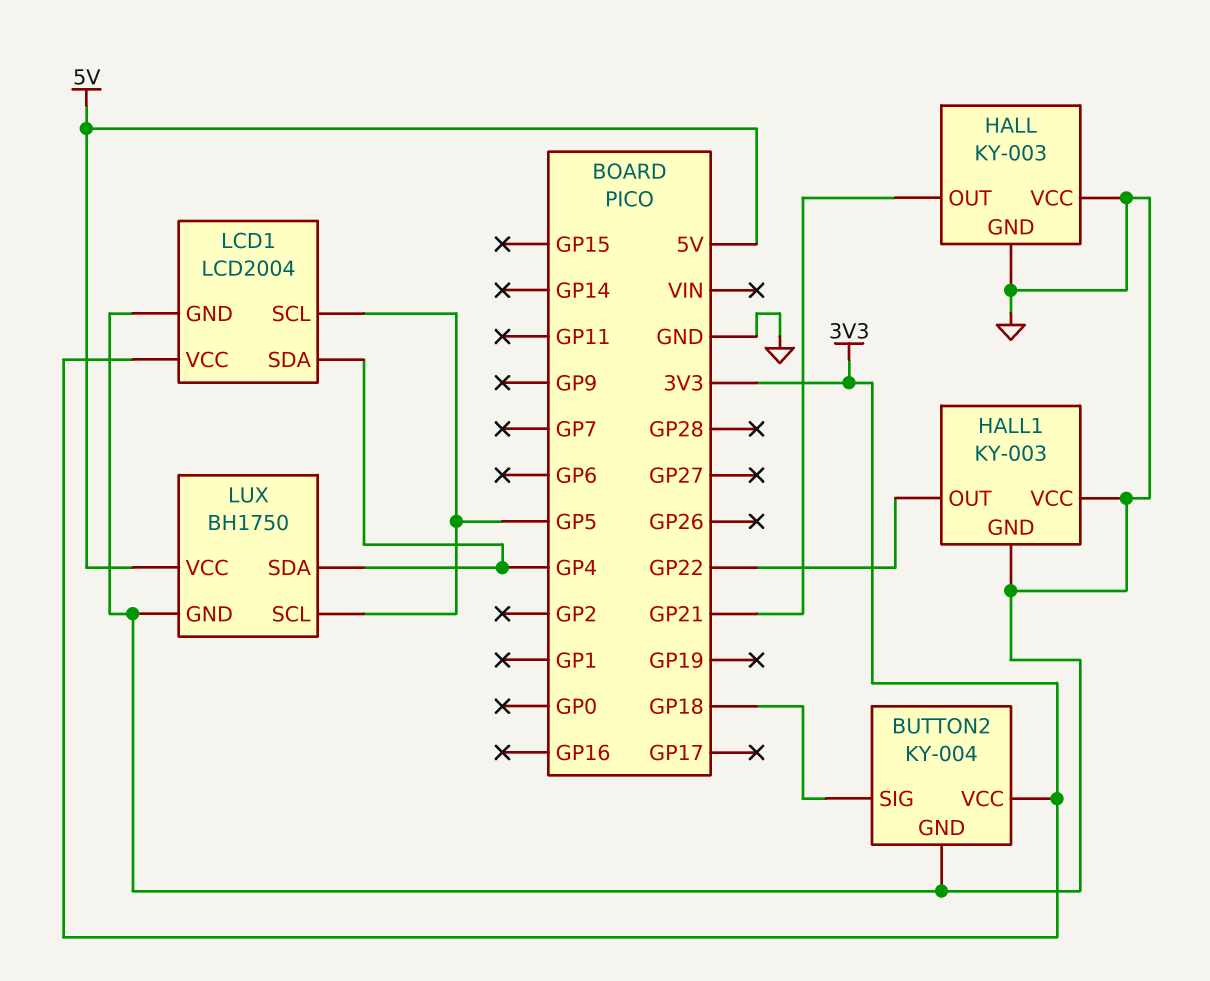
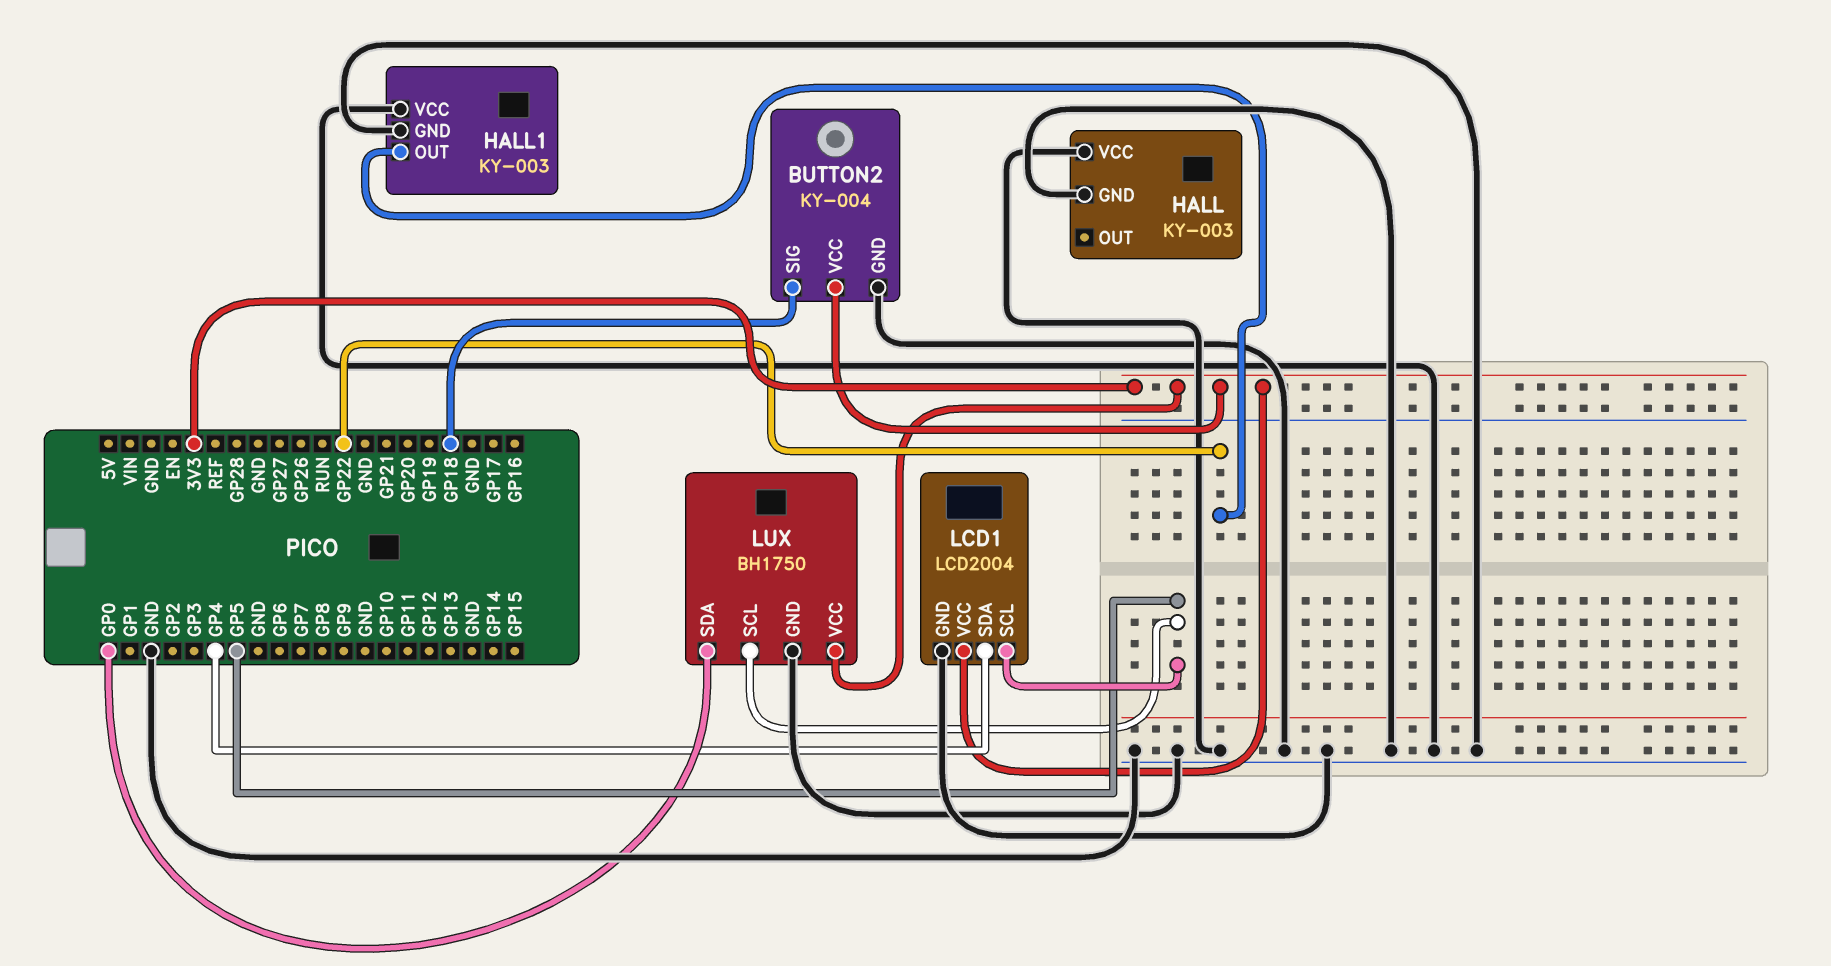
HALL pin OUT: GP21 -> none
LUX pin SDA: GP4 -> GP0
LUX pin VCC: 5V -> 3V3

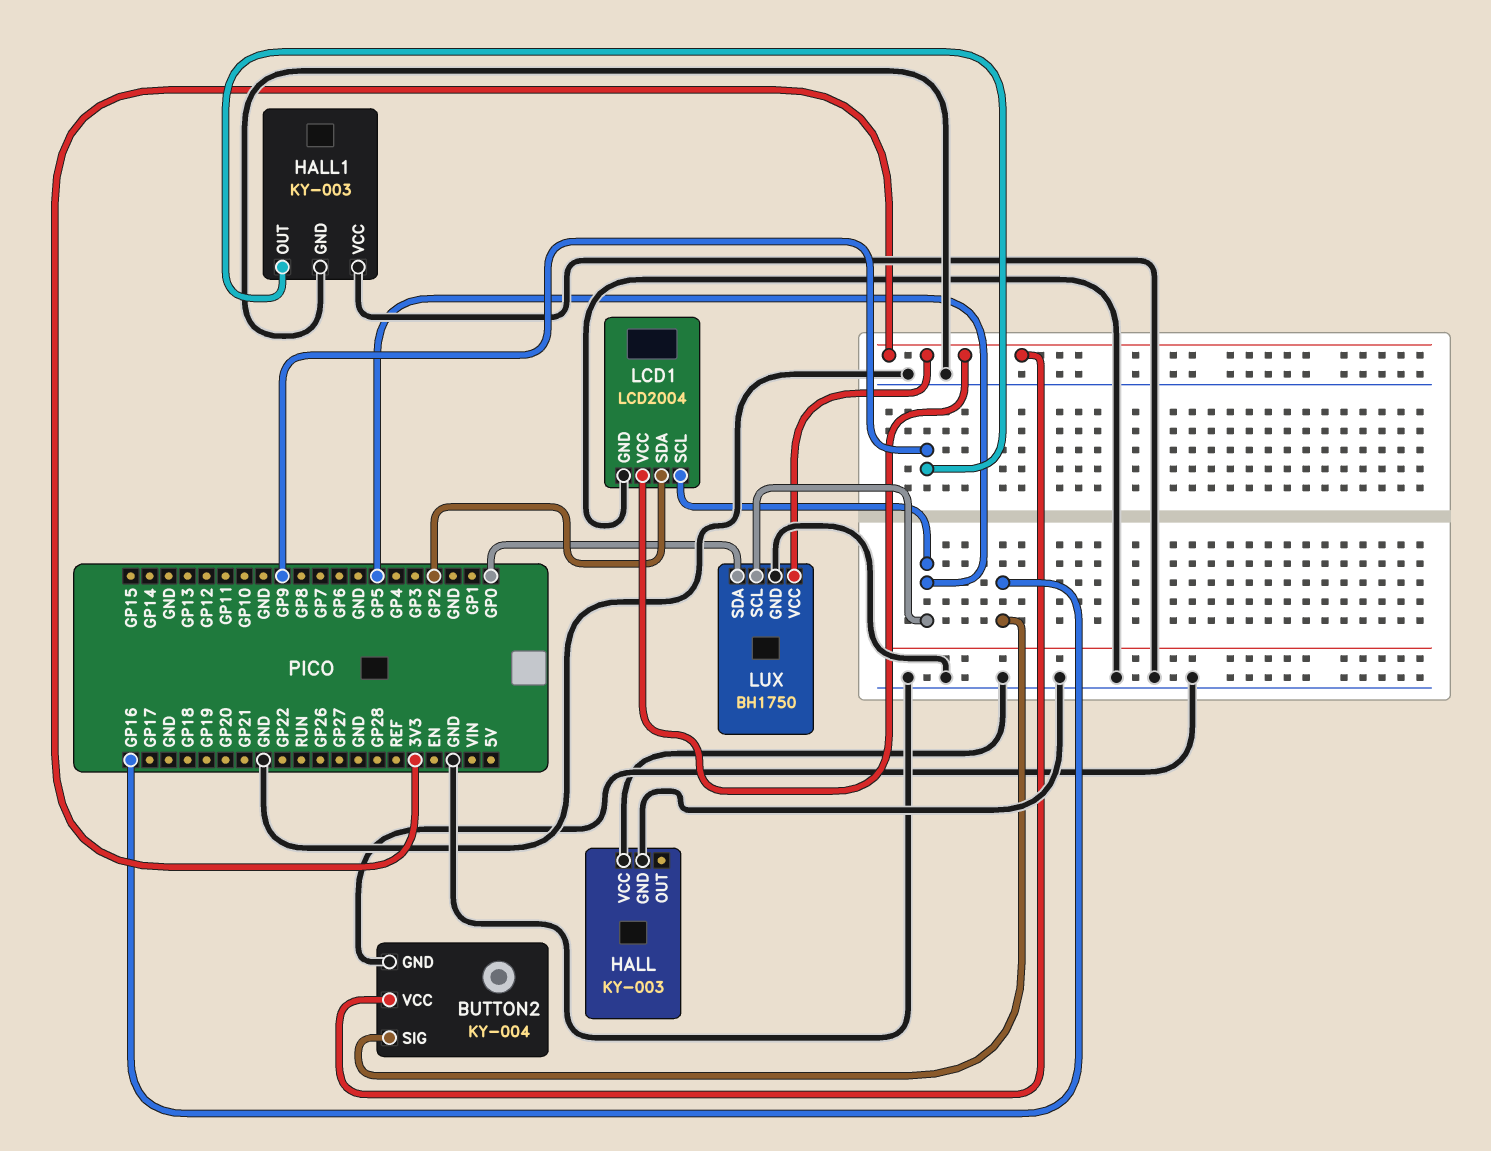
BUTTON2 pin SIG: GP18 -> GP16
HALL1 pin OUT: GP22 -> GP9
LCD1 pin SDA: GP4 -> GP2

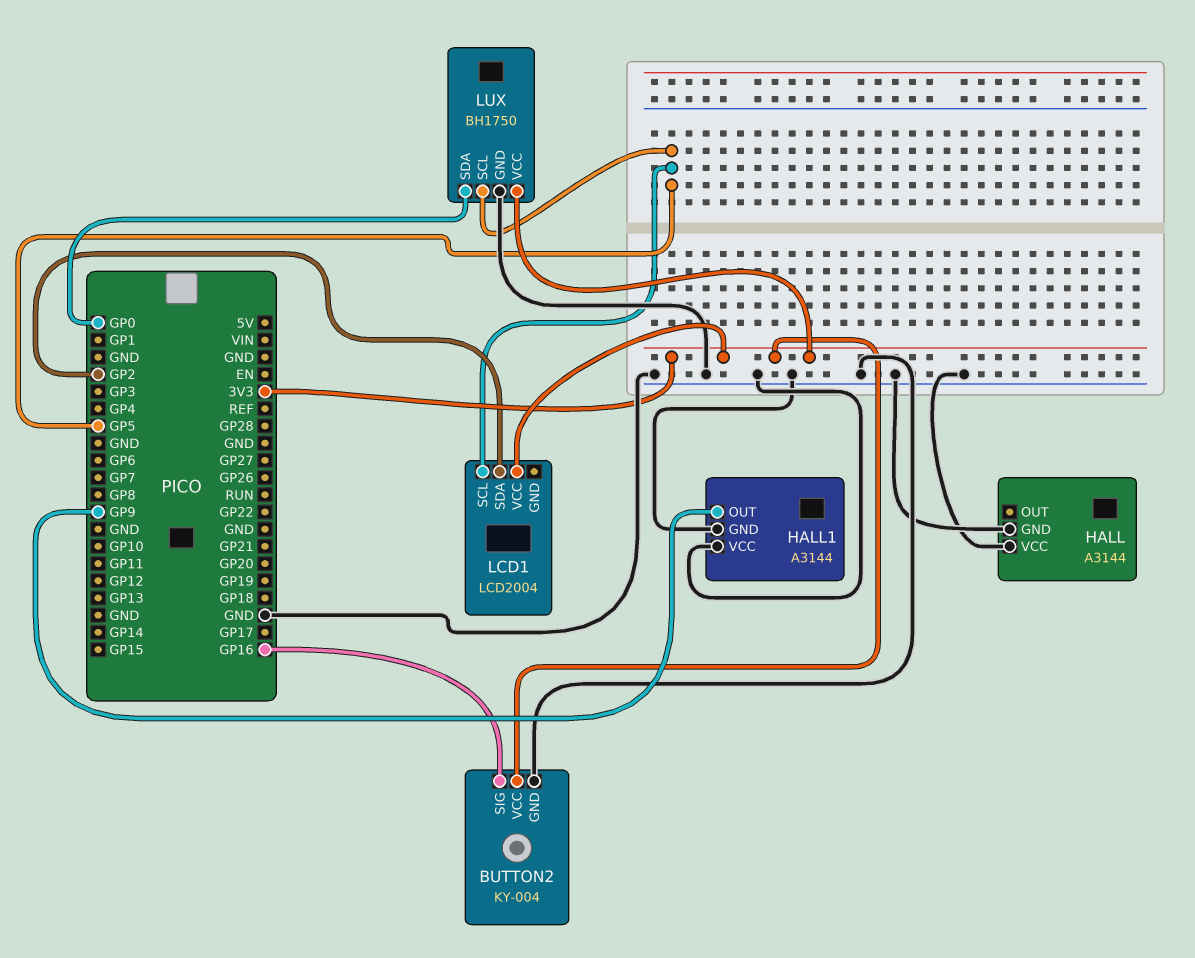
HALL: KY-003 -> A3144
HALL1: KY-003 -> A3144
LCD1 pin GND: GND -> none

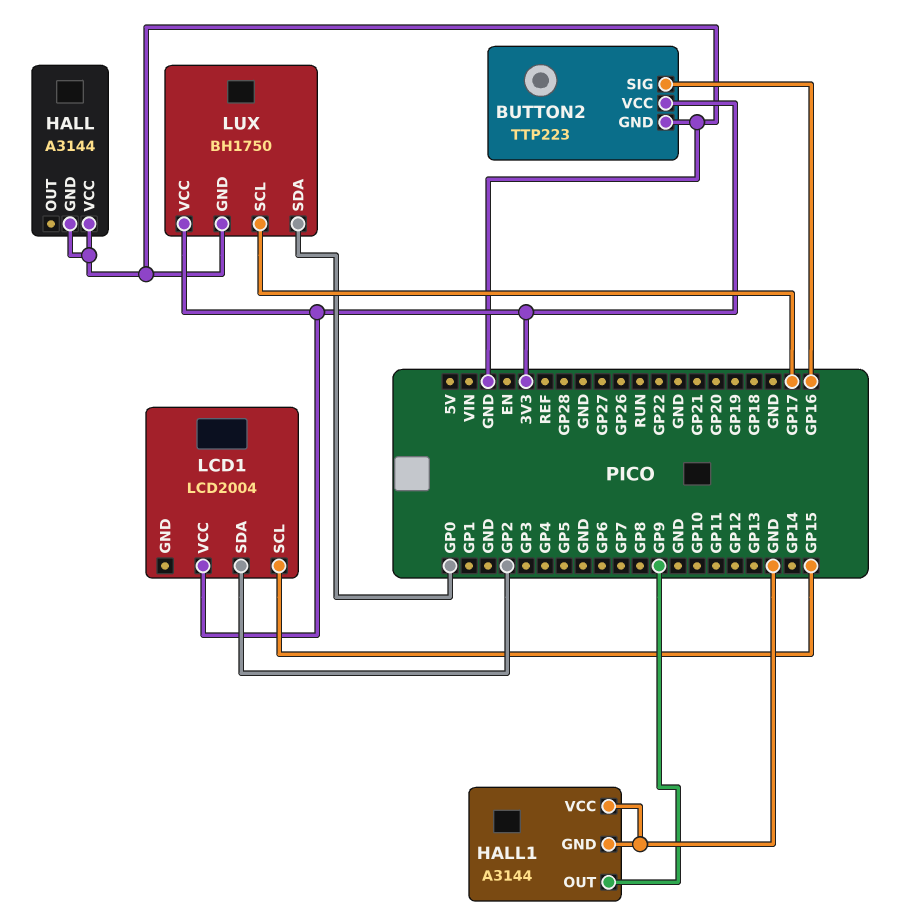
BUTTON2: KY-004 -> TTP223
LCD1 pin SCL: GP5 -> GP15
LUX pin SCL: GP5 -> GP17

